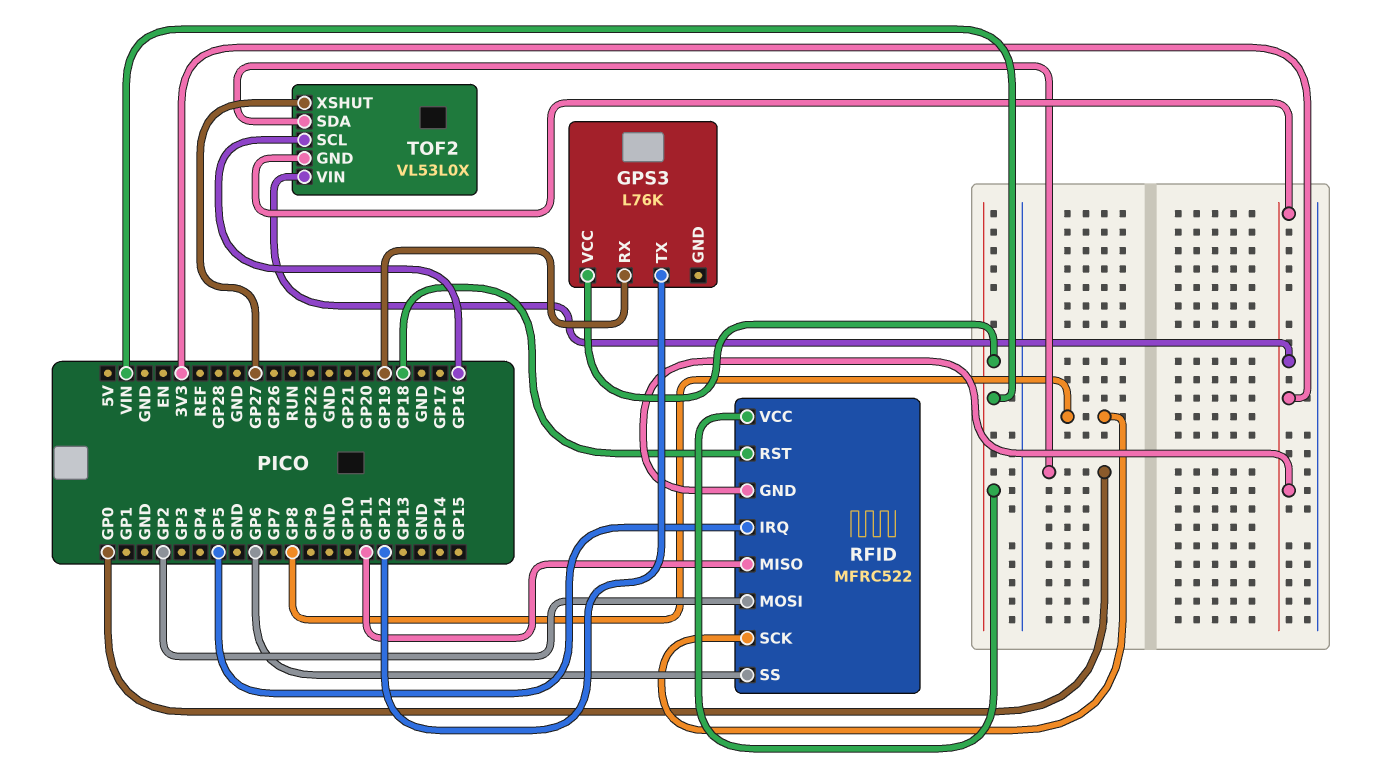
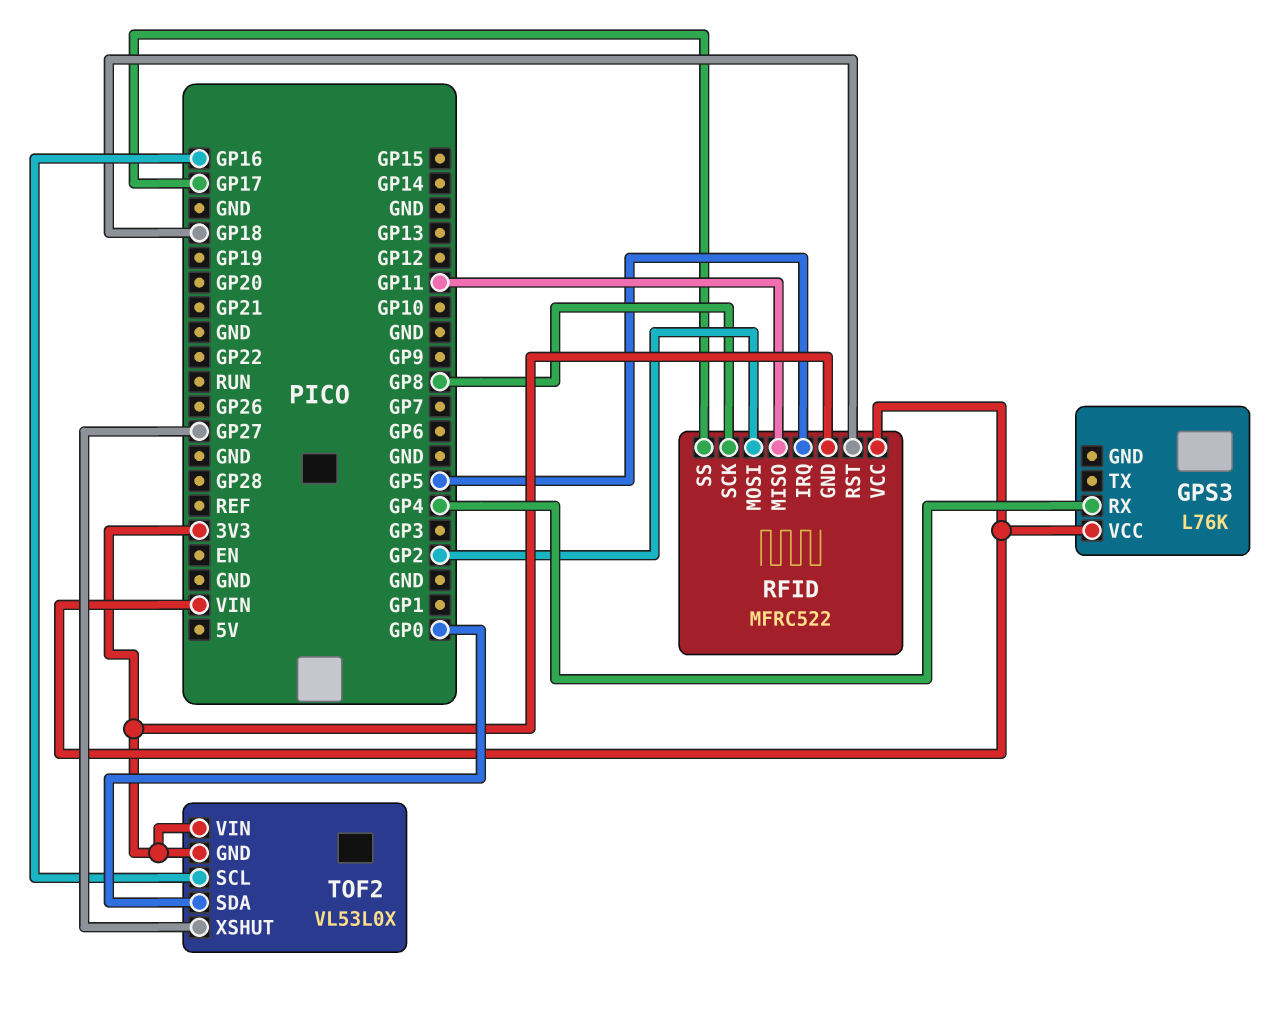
GPS3 pin RX: GP19 -> GP4
GPS3 pin TX: GP12 -> none
RFID pin SS: GP6 -> GP17

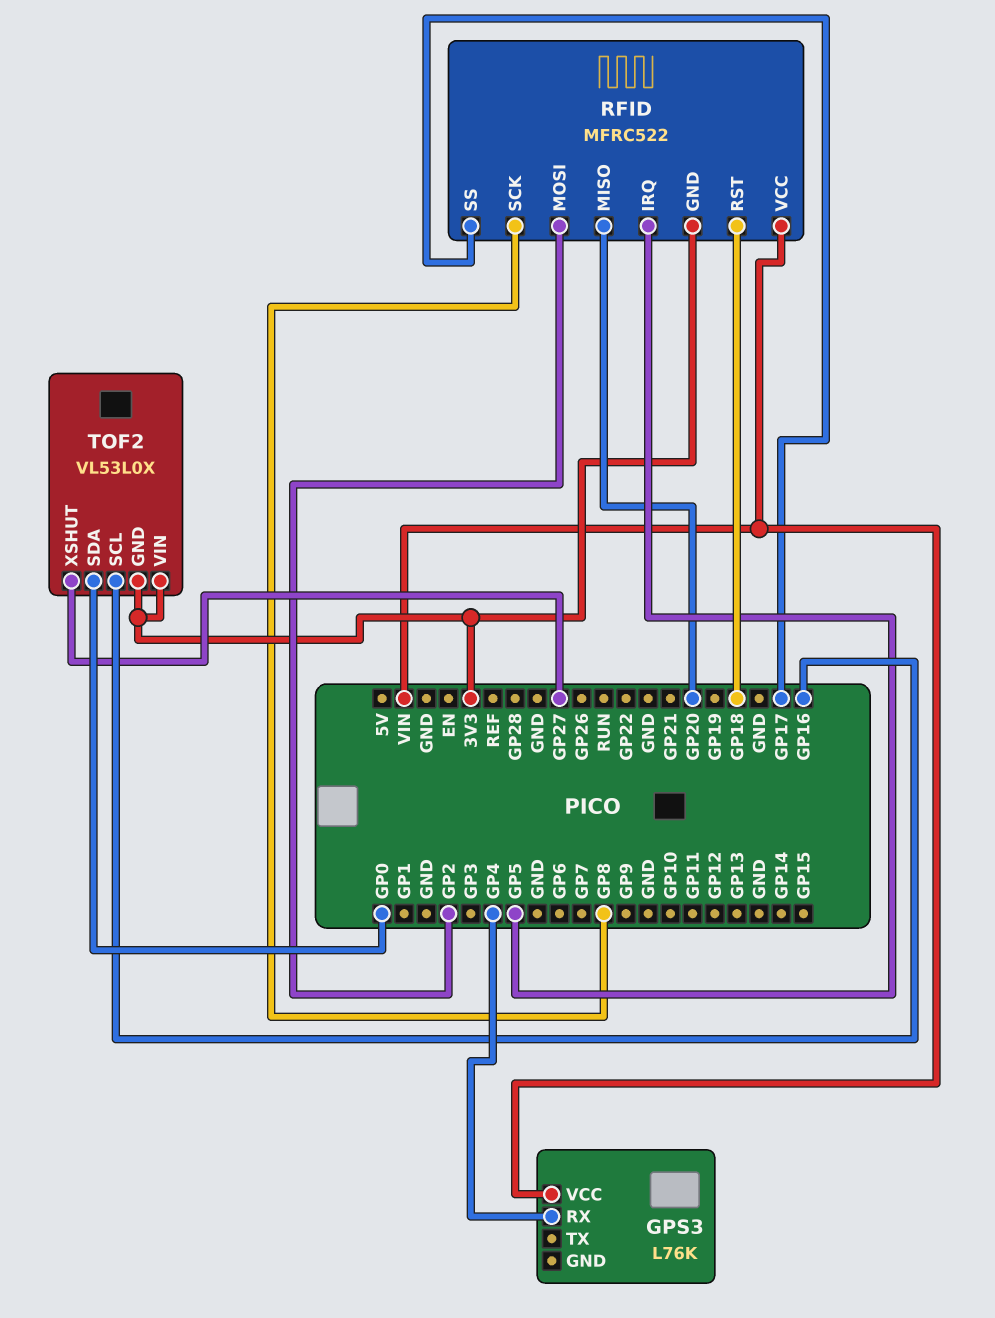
RFID pin MISO: GP11 -> GP20

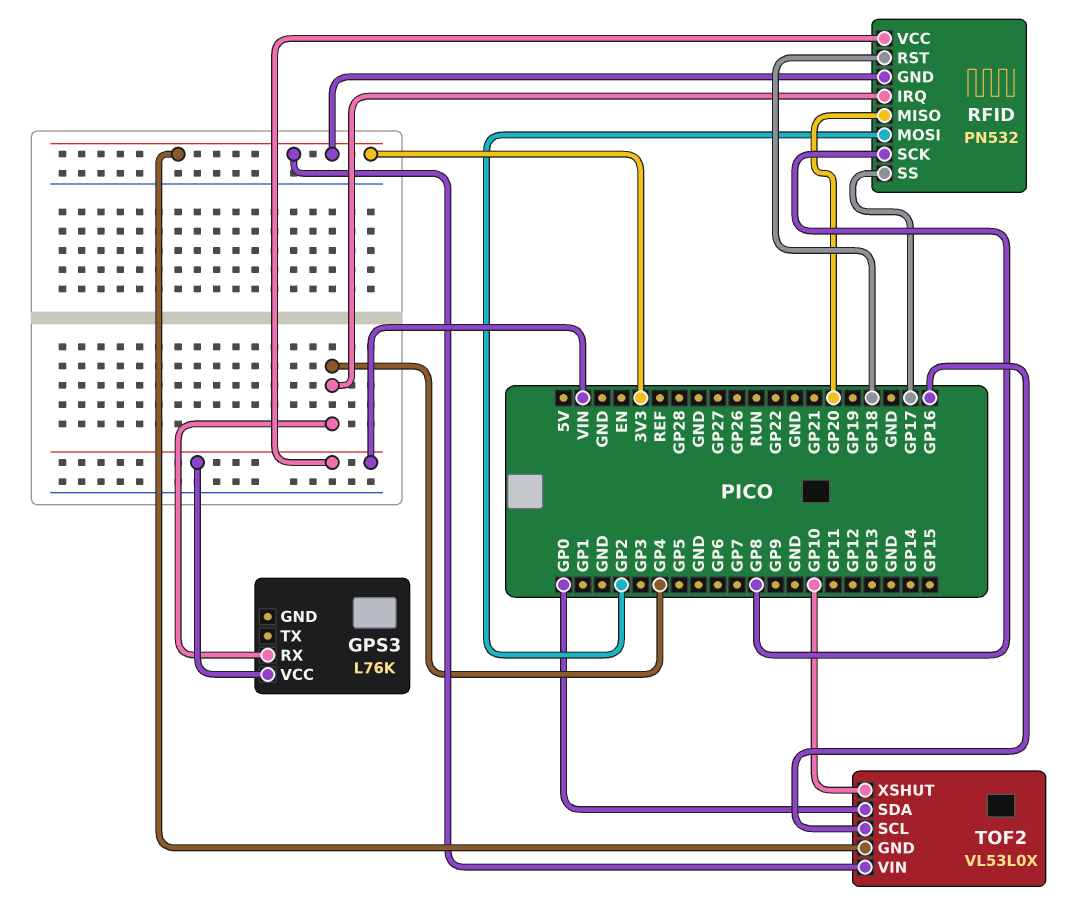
RFID: MFRC522 -> PN532
RFID pin IRQ: GP5 -> GP4
TOF2 pin XSHUT: GP27 -> GP10

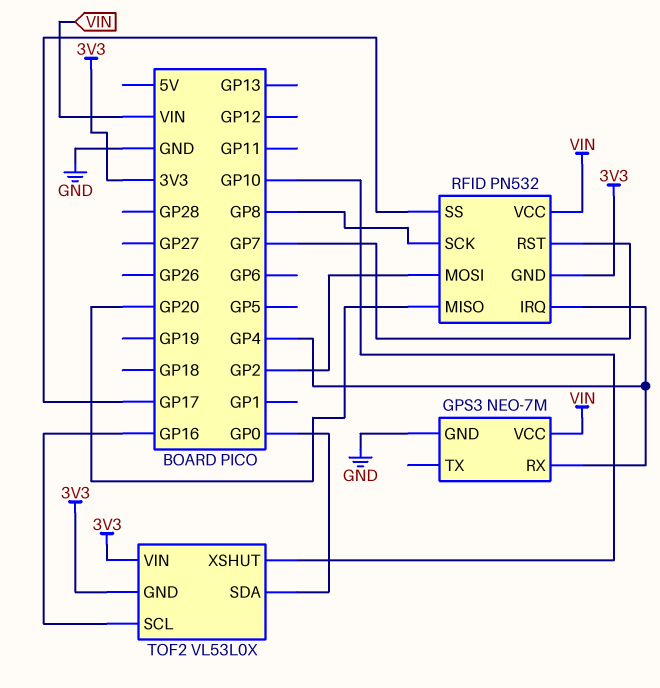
GPS3: L76K -> NEO-7M
GPS3 pin GND: none -> GND
RFID pin RST: GP18 -> GP7

